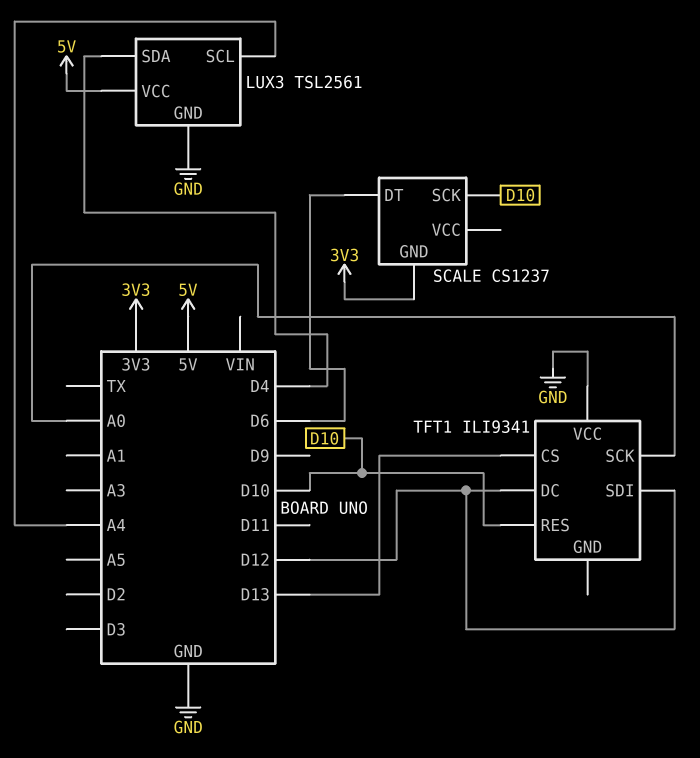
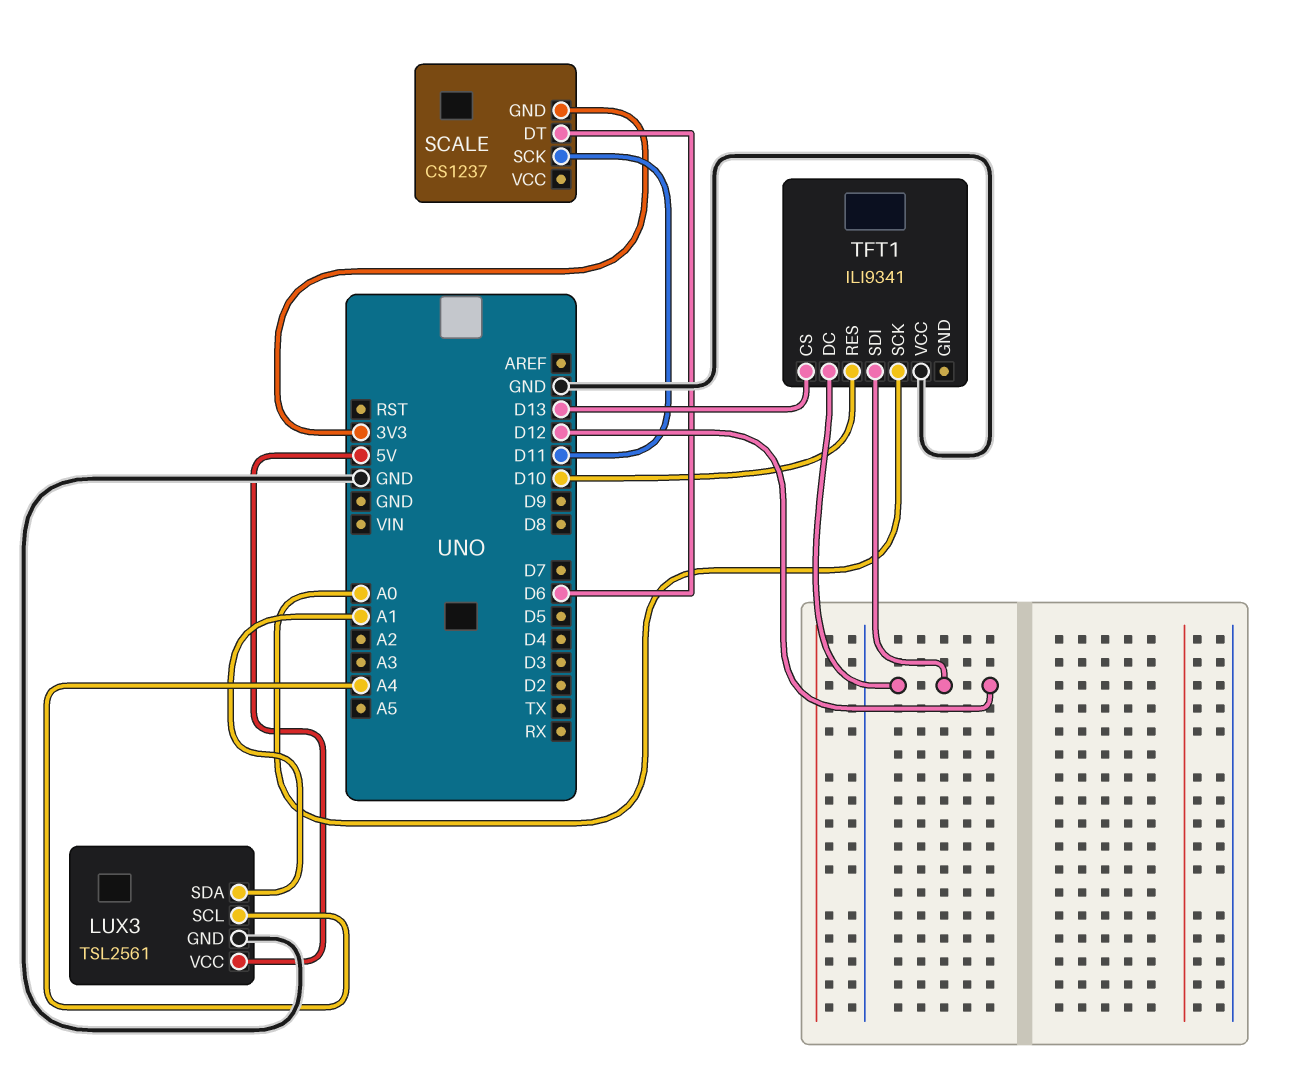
LUX3 pin SDA: D4 -> A1
SCALE pin SCK: D10 -> D11

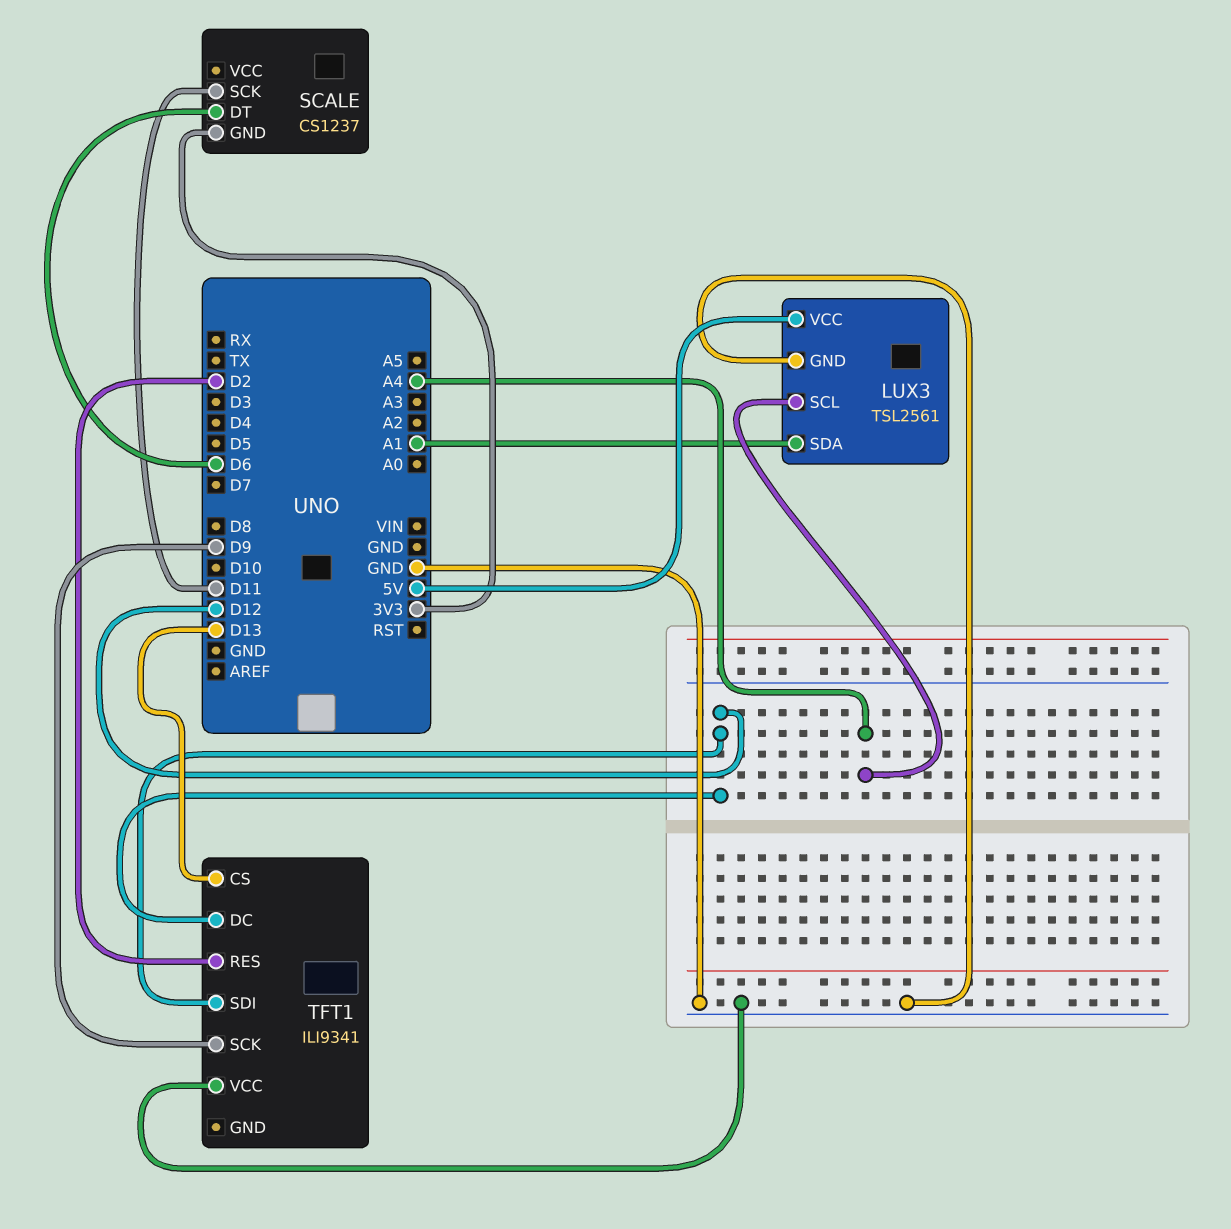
TFT1 pin RES: D10 -> D2
TFT1 pin SCK: A0 -> D9

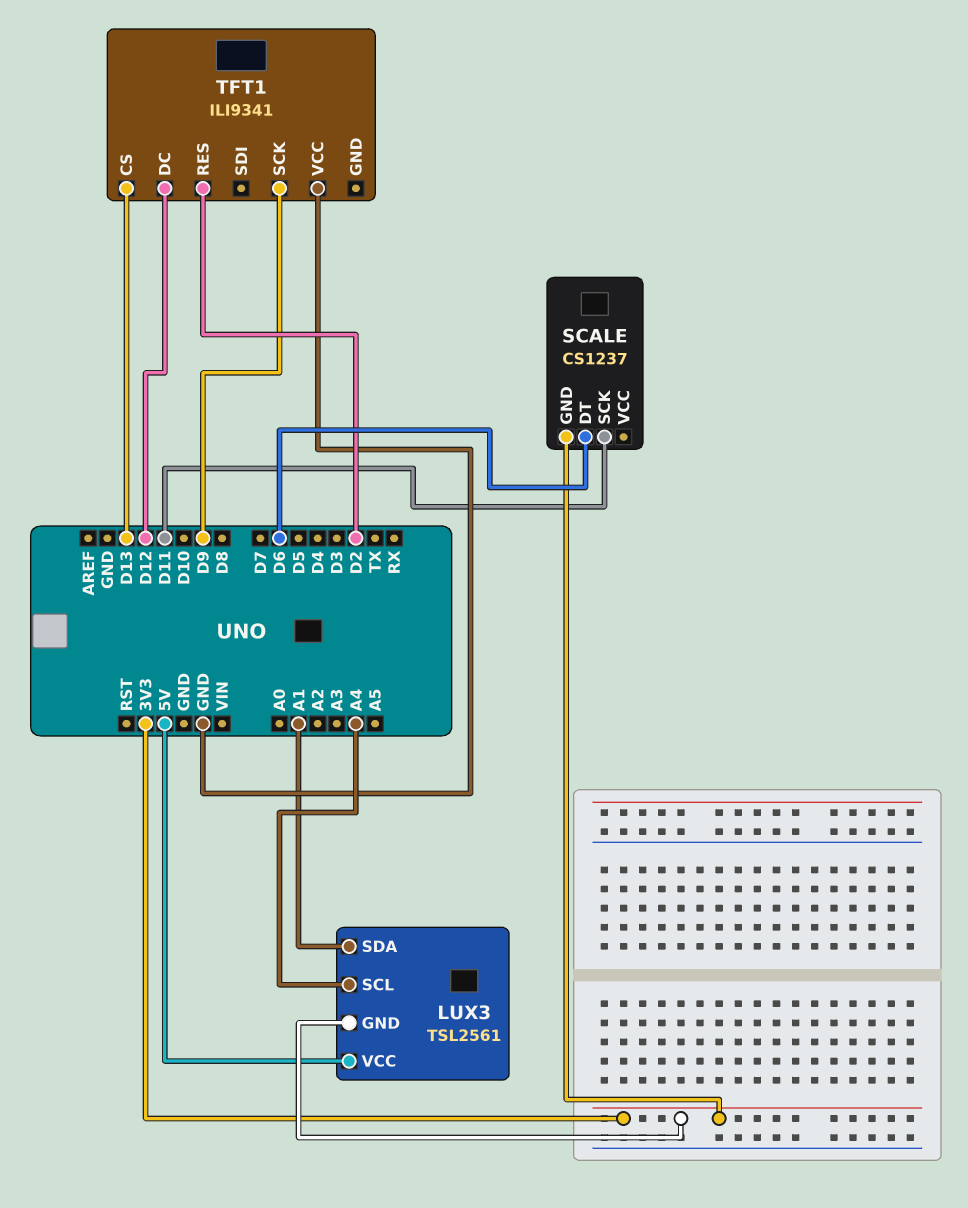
LUX3 pin GND: GND -> 3V3
TFT1 pin SDI: D12 -> none

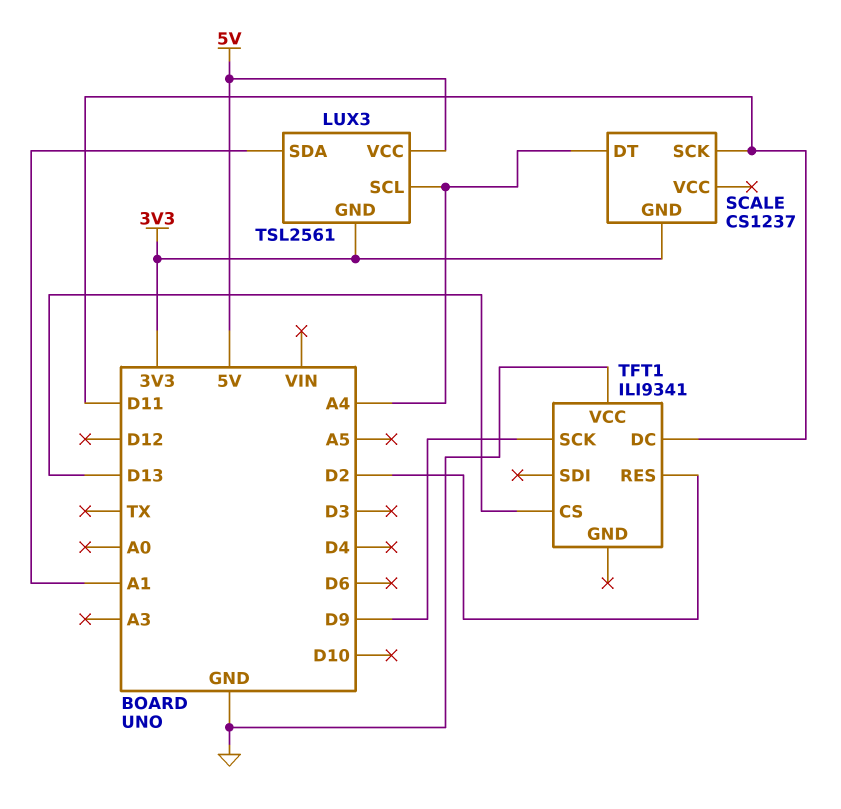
SCALE pin DT: D6 -> A4
TFT1 pin DC: D12 -> D11

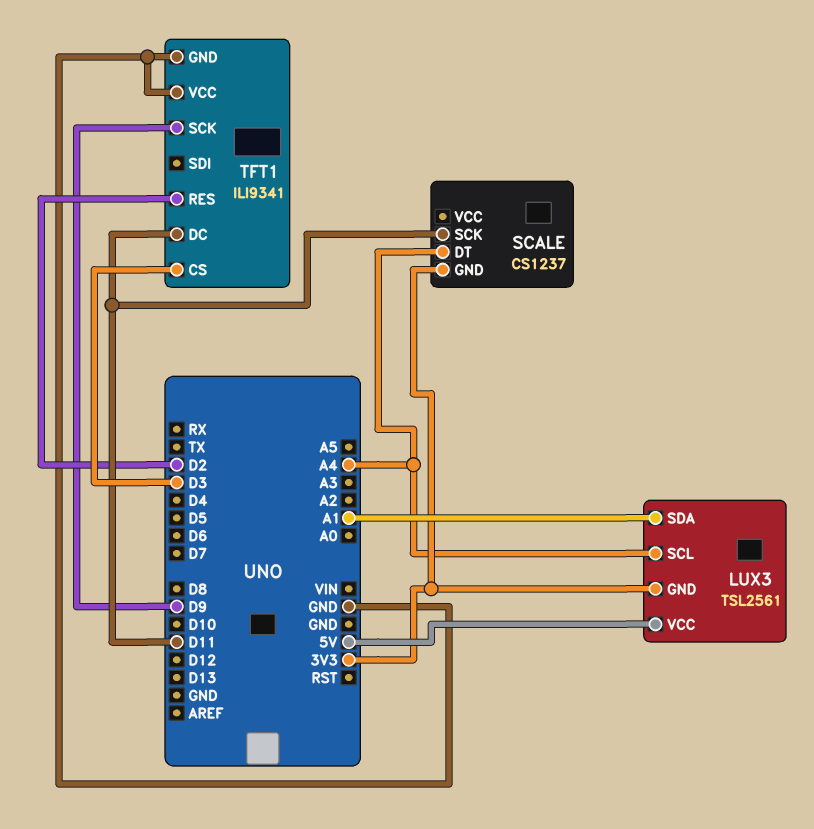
TFT1 pin CS: D13 -> D3
TFT1 pin GND: none -> GND

